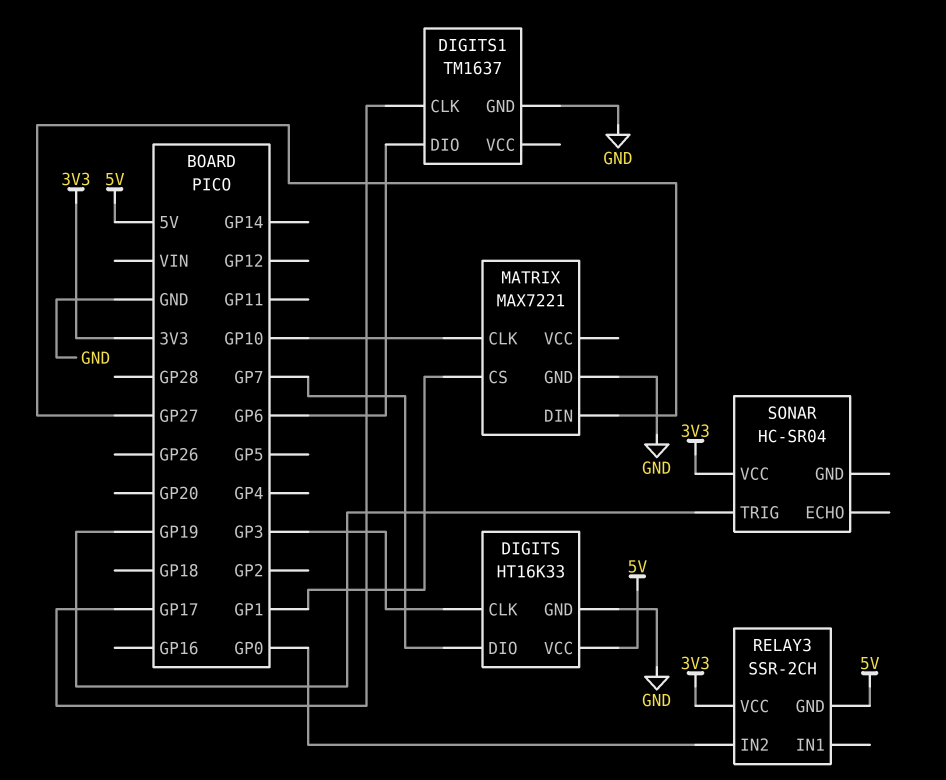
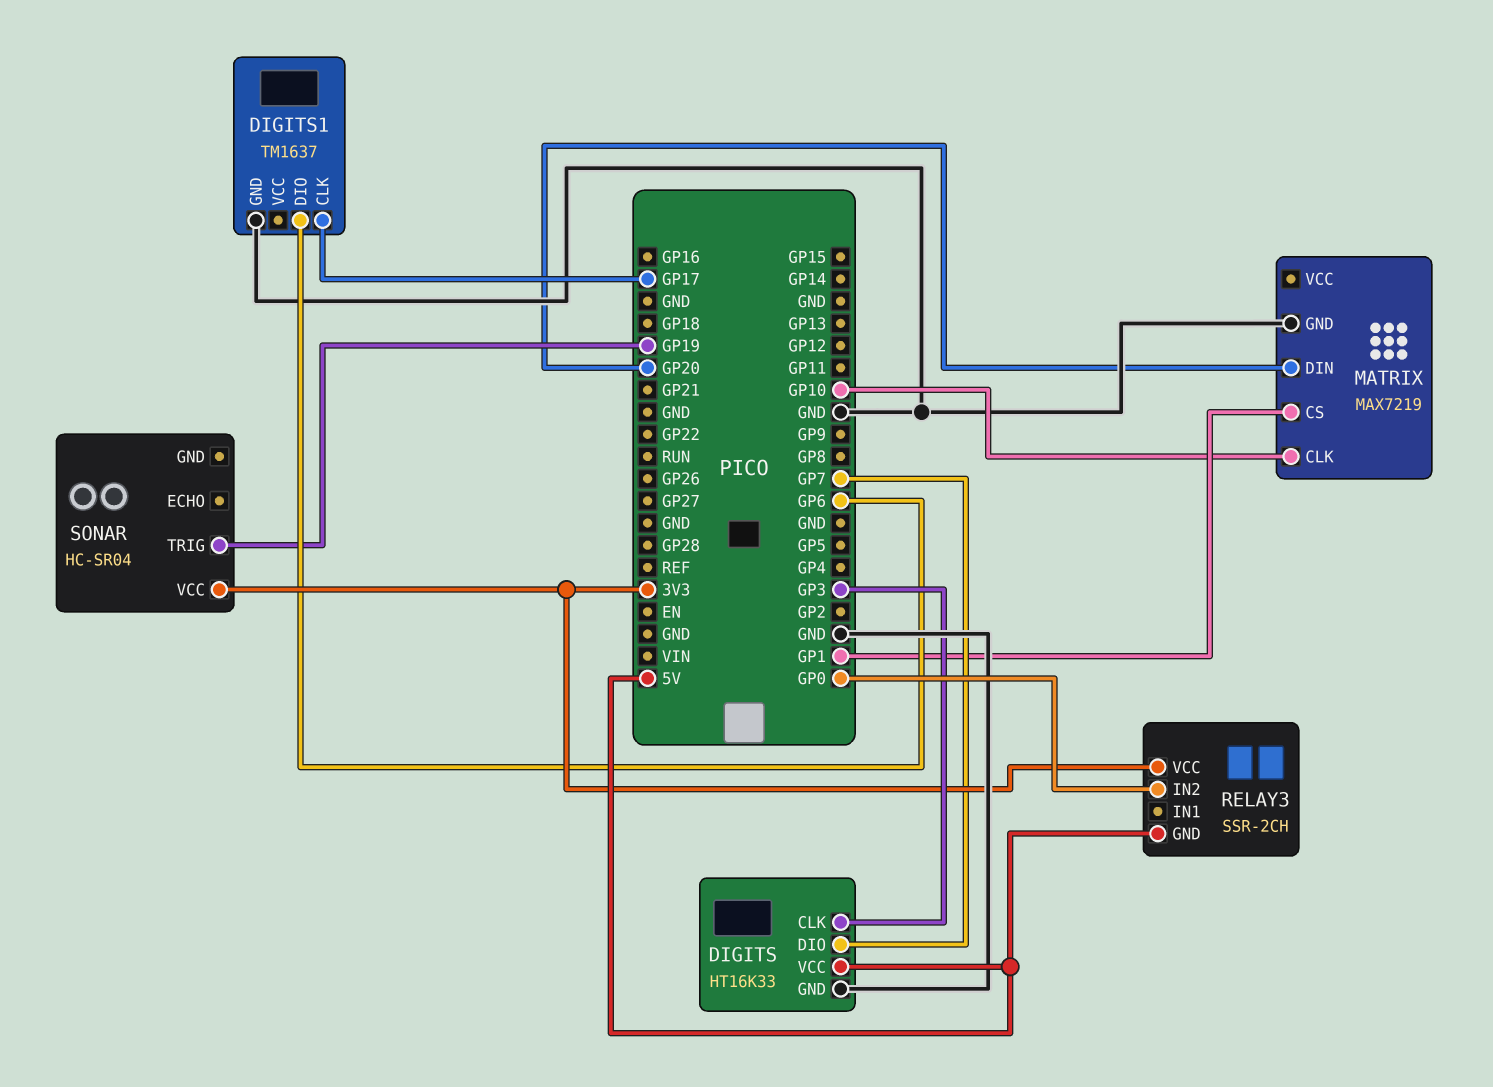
MATRIX: MAX7221 -> MAX7219
MATRIX pin DIN: GP27 -> GP20

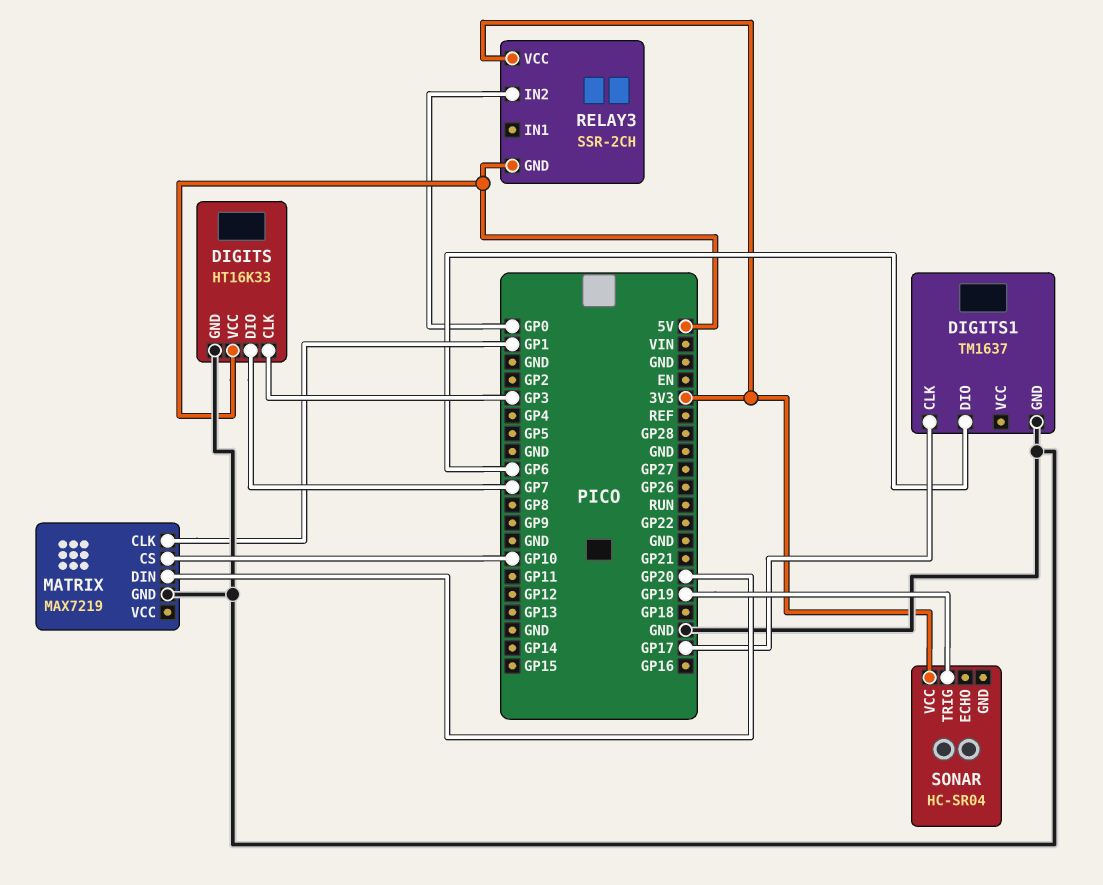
MATRIX pin CLK: GP10 -> GP1
MATRIX pin CS: GP1 -> GP10

